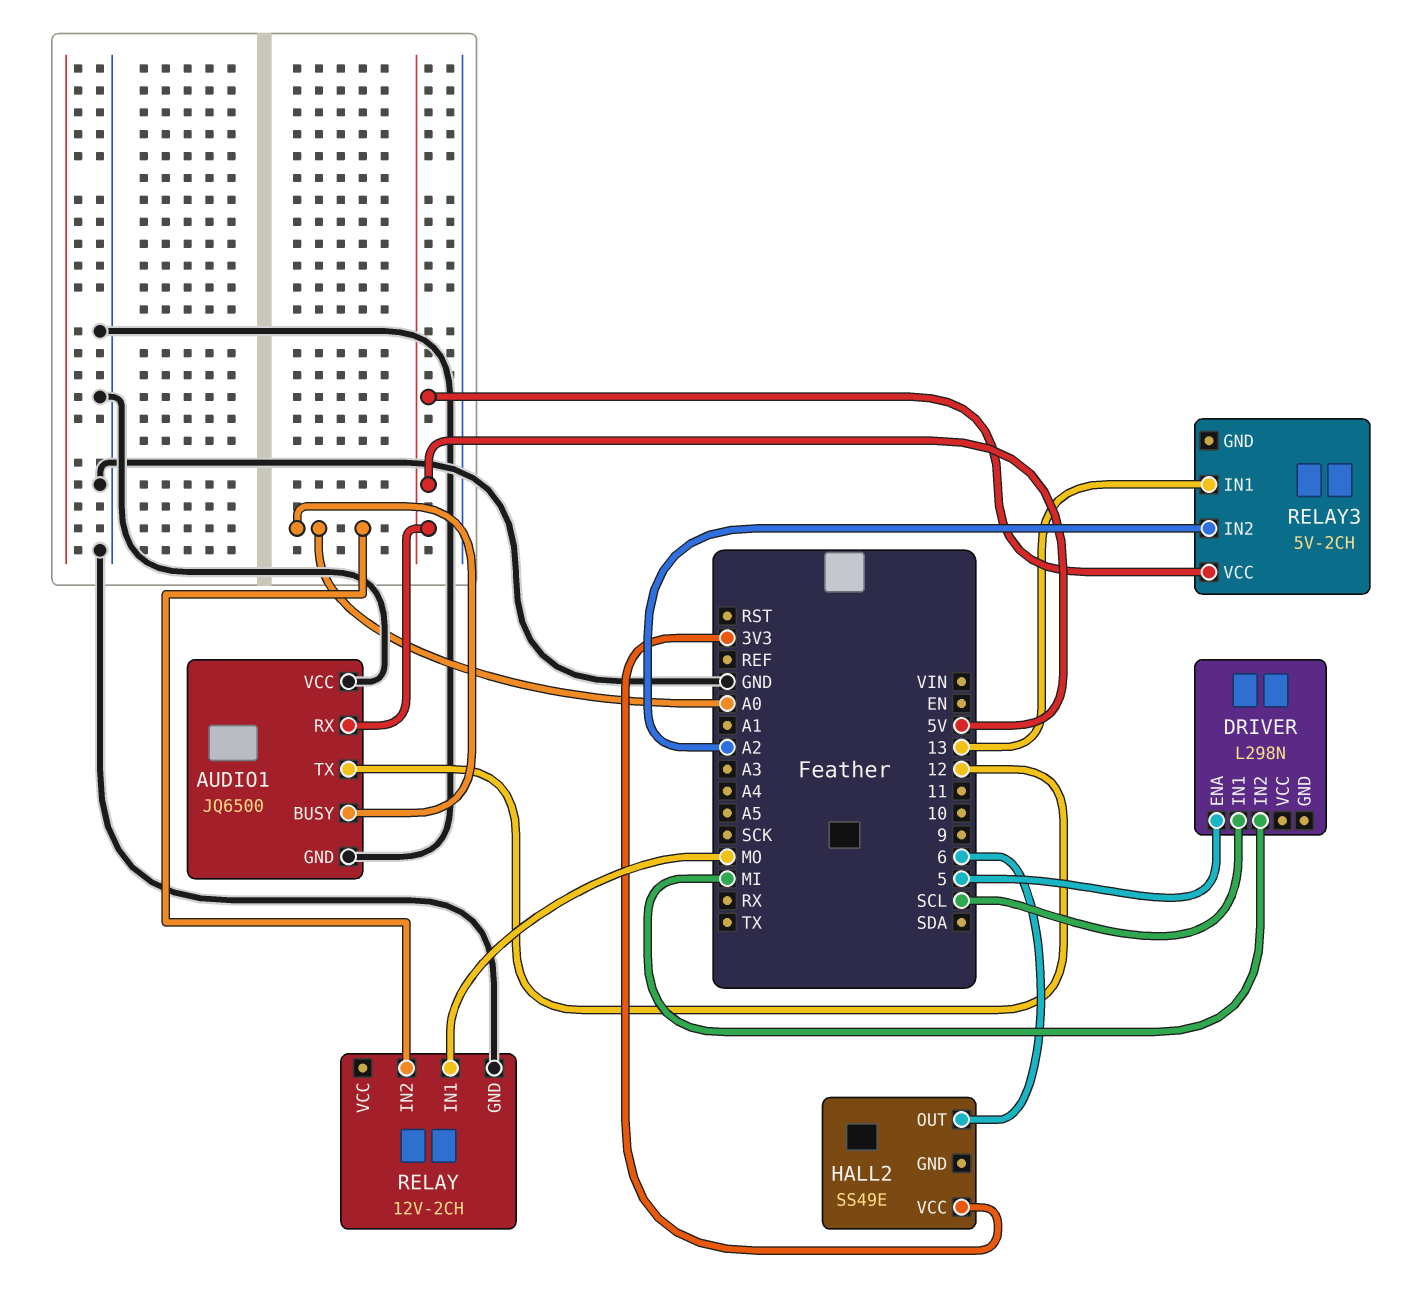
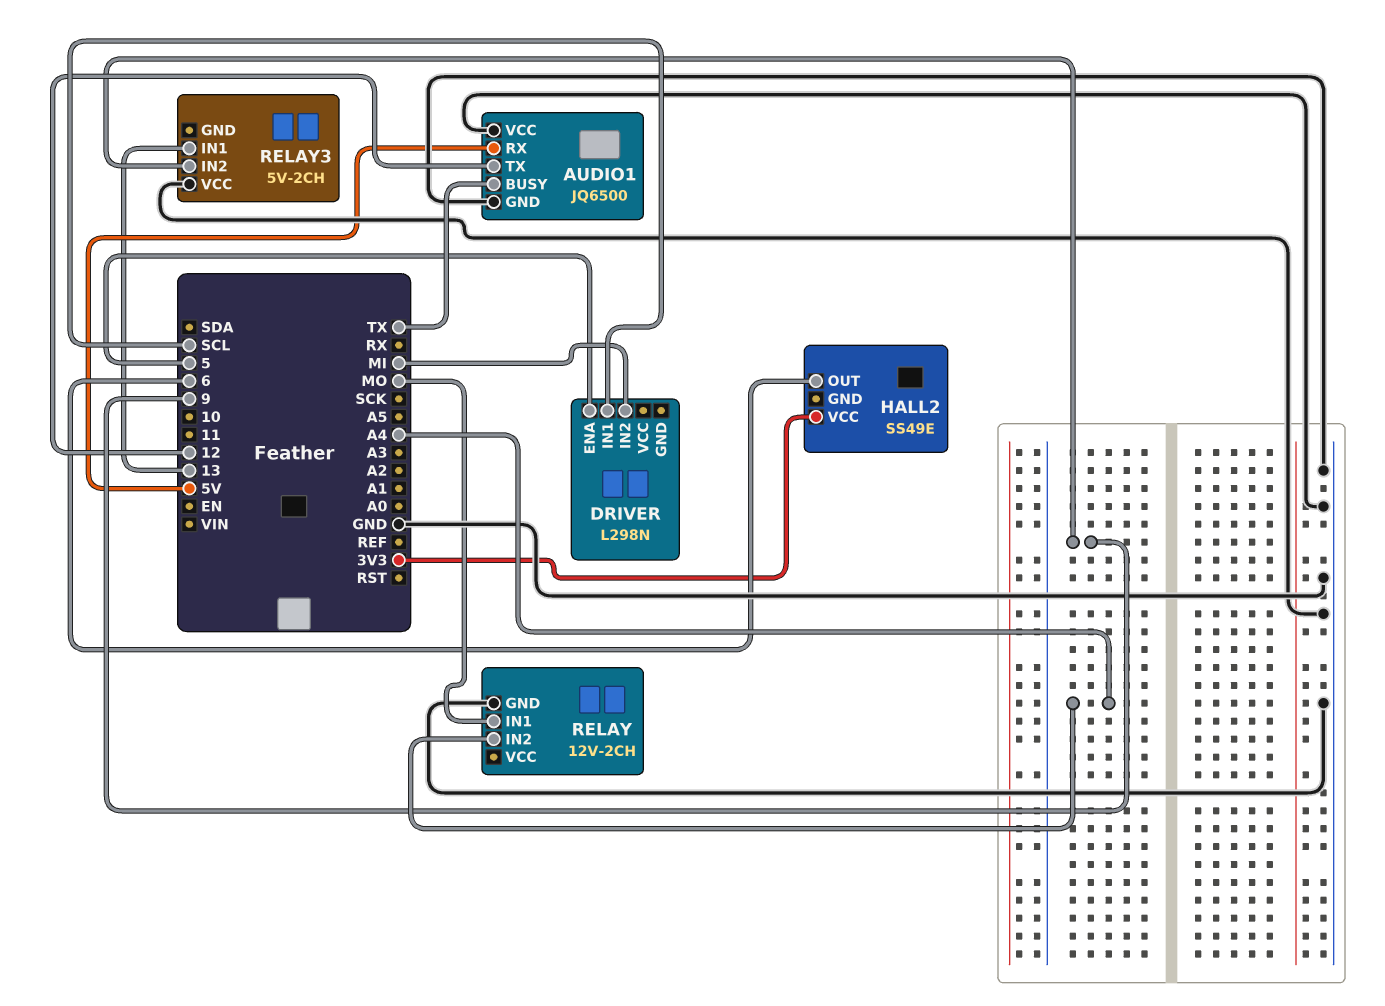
AUDIO1 pin BUSY: A0 -> TX
RELAY pin IN2: A0 -> A4
RELAY3 pin IN2: A2 -> 9
RELAY3 pin VCC: 5V -> GND

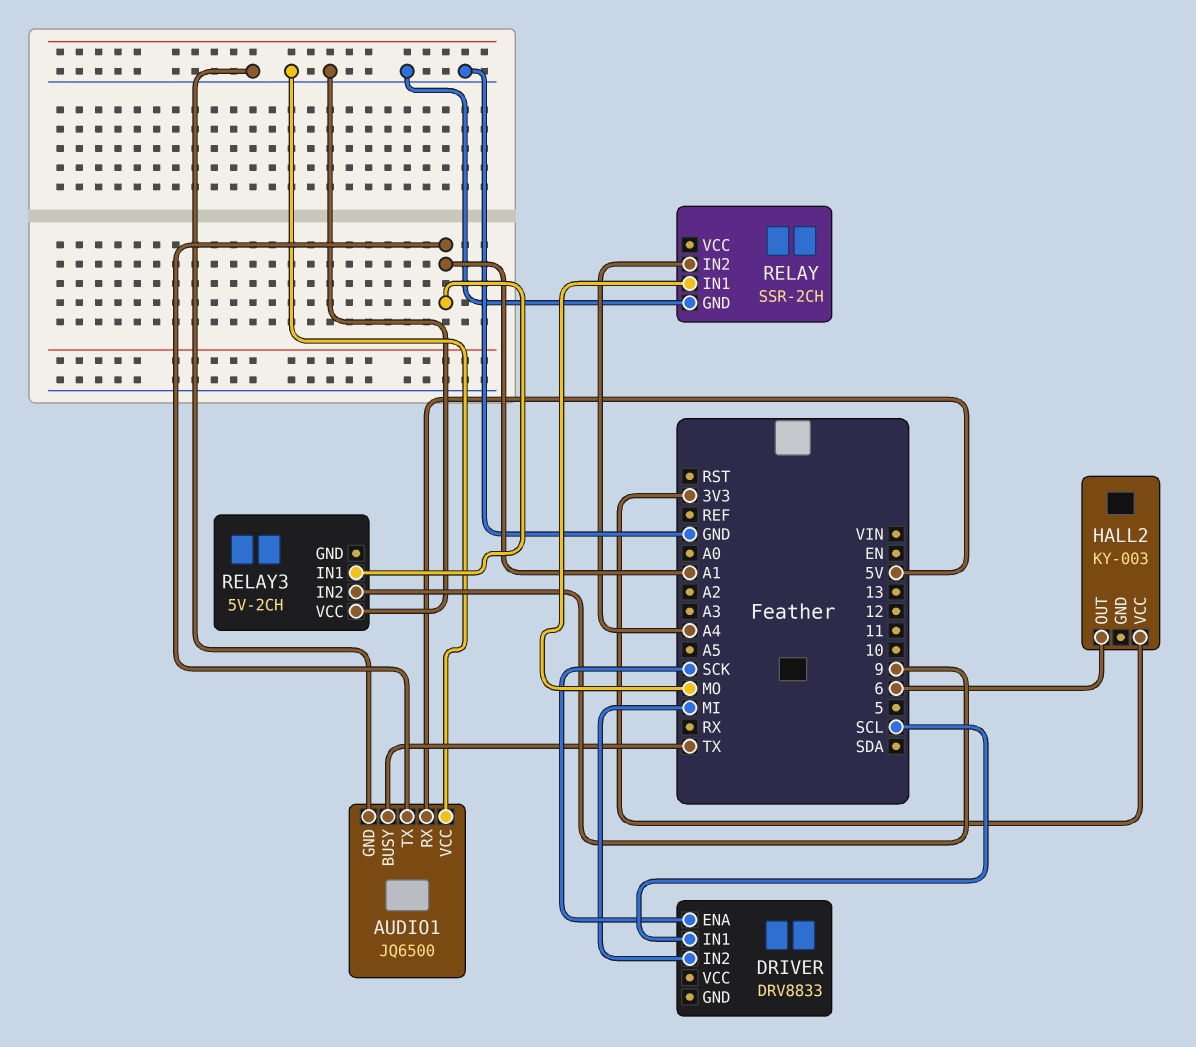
AUDIO1 pin TX: 12 -> A1
DRIVER: L298N -> DRV8833
DRIVER pin ENA: 5 -> SCK
HALL2: SS49E -> KY-003
RELAY: 12V-2CH -> SSR-2CH
RELAY3 pin IN1: 13 -> A1

